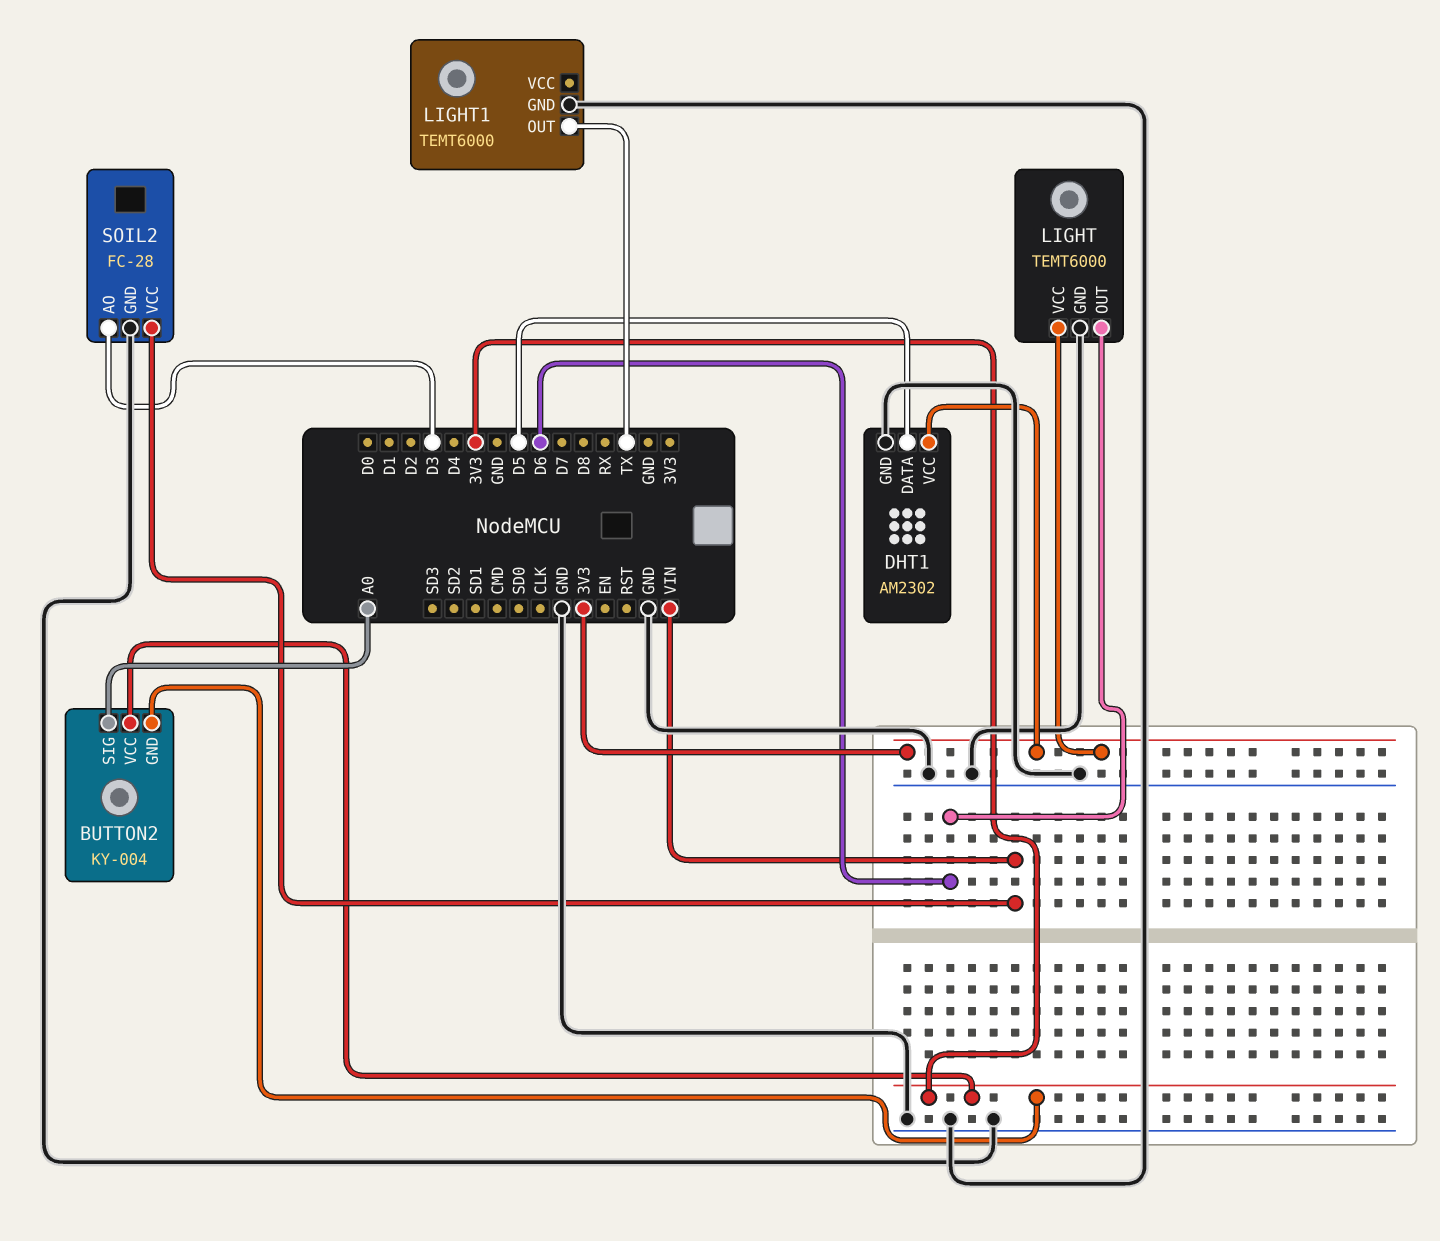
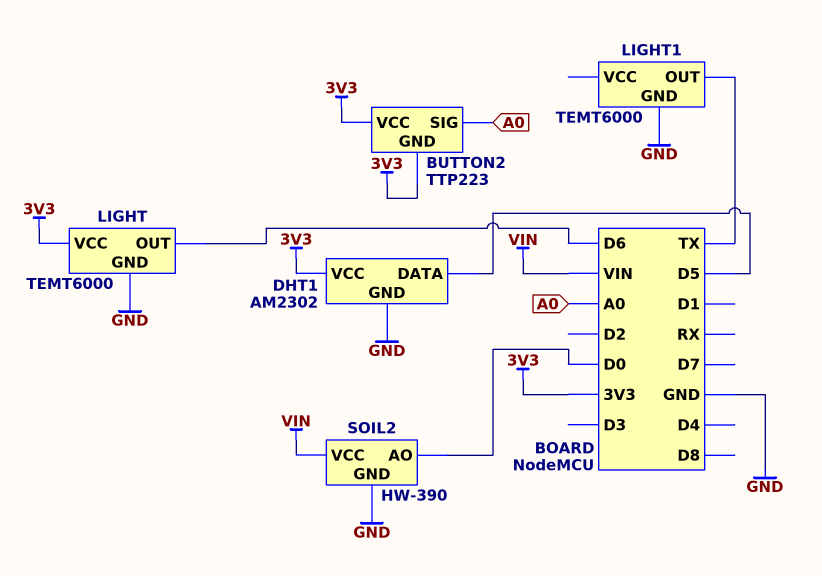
BUTTON2: KY-004 -> TTP223
SOIL2: FC-28 -> HW-390
SOIL2 pin AO: D3 -> D0

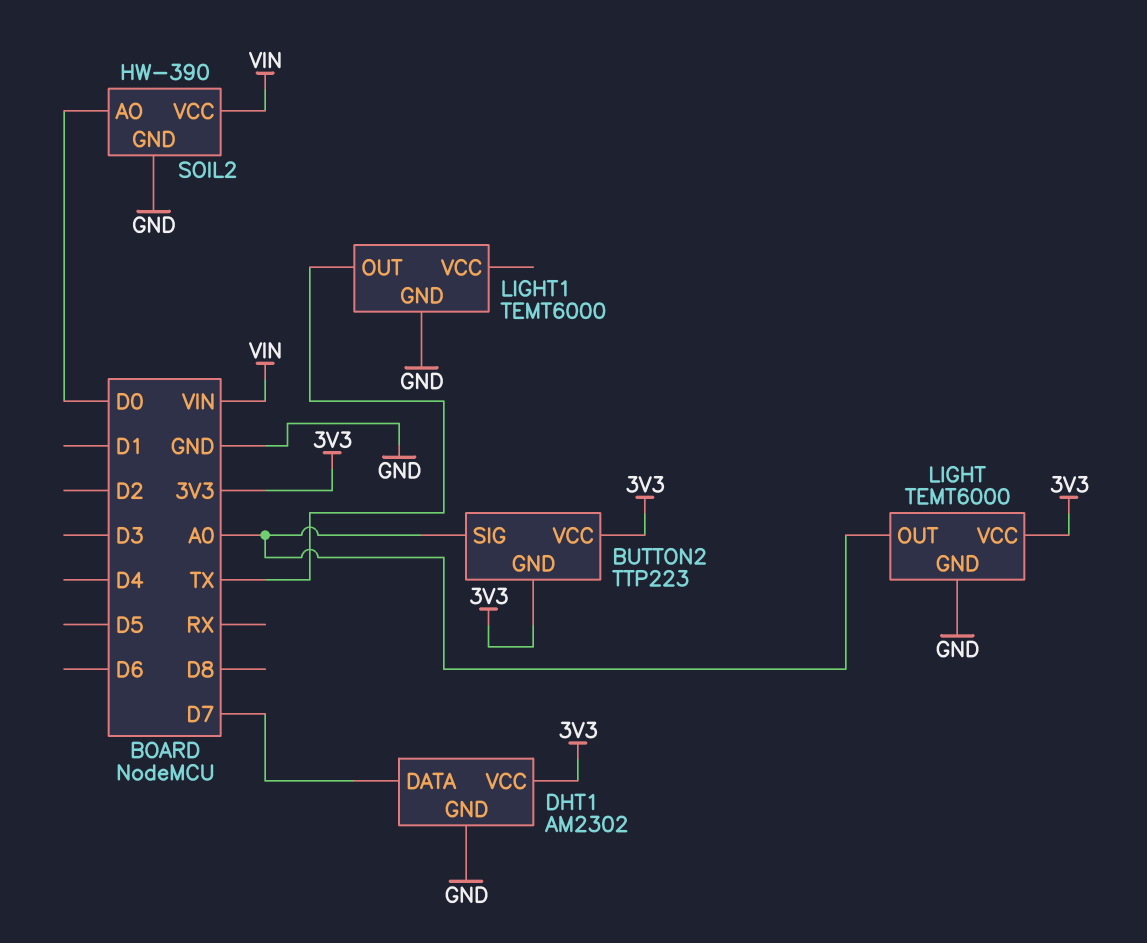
DHT1 pin DATA: D5 -> D7
LIGHT pin OUT: D6 -> A0

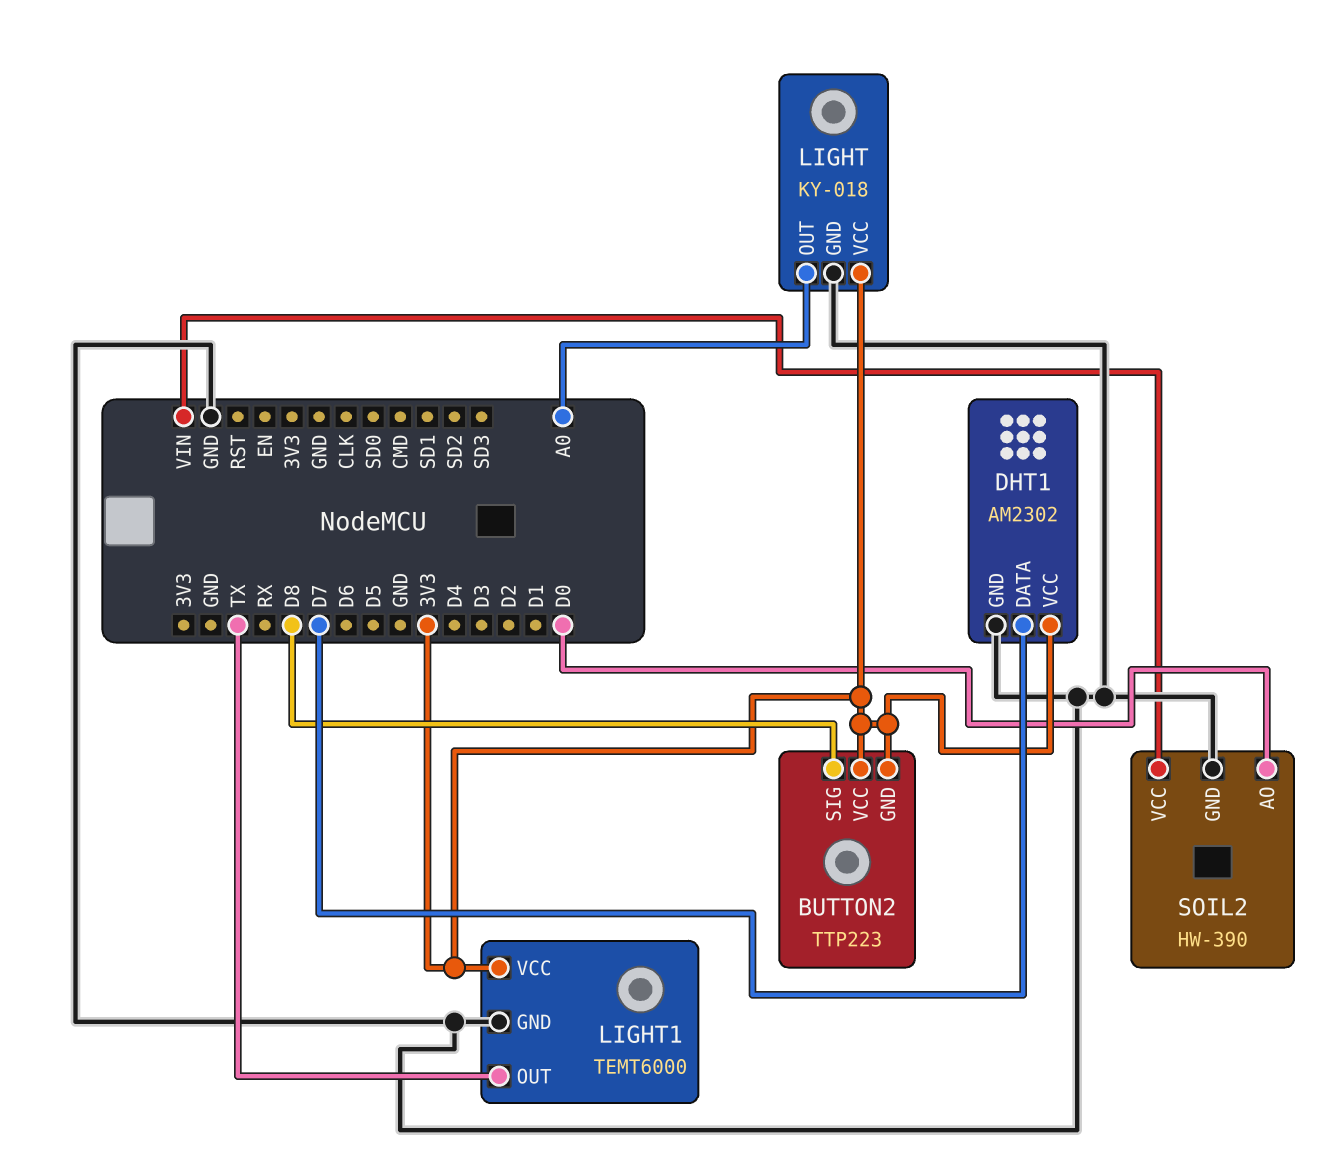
BUTTON2 pin SIG: A0 -> D8
LIGHT: TEMT6000 -> KY-018
LIGHT1 pin VCC: none -> 3V3

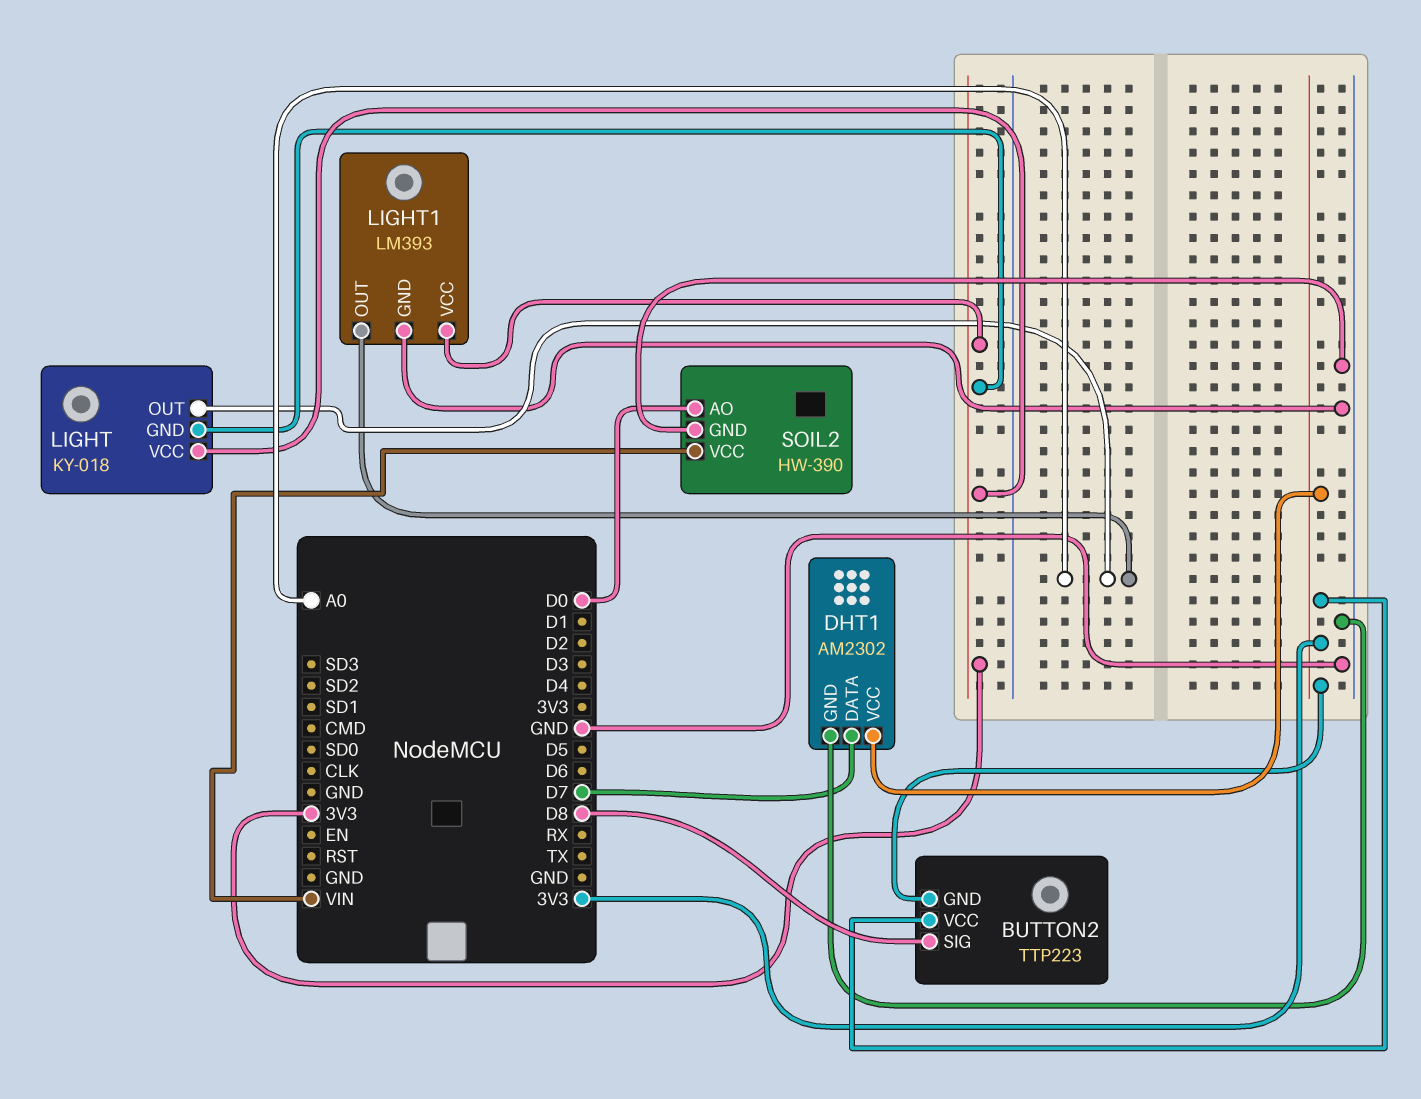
LIGHT pin GND: GND -> 3V3
LIGHT1: TEMT6000 -> LM393
LIGHT1 pin OUT: TX -> A0

